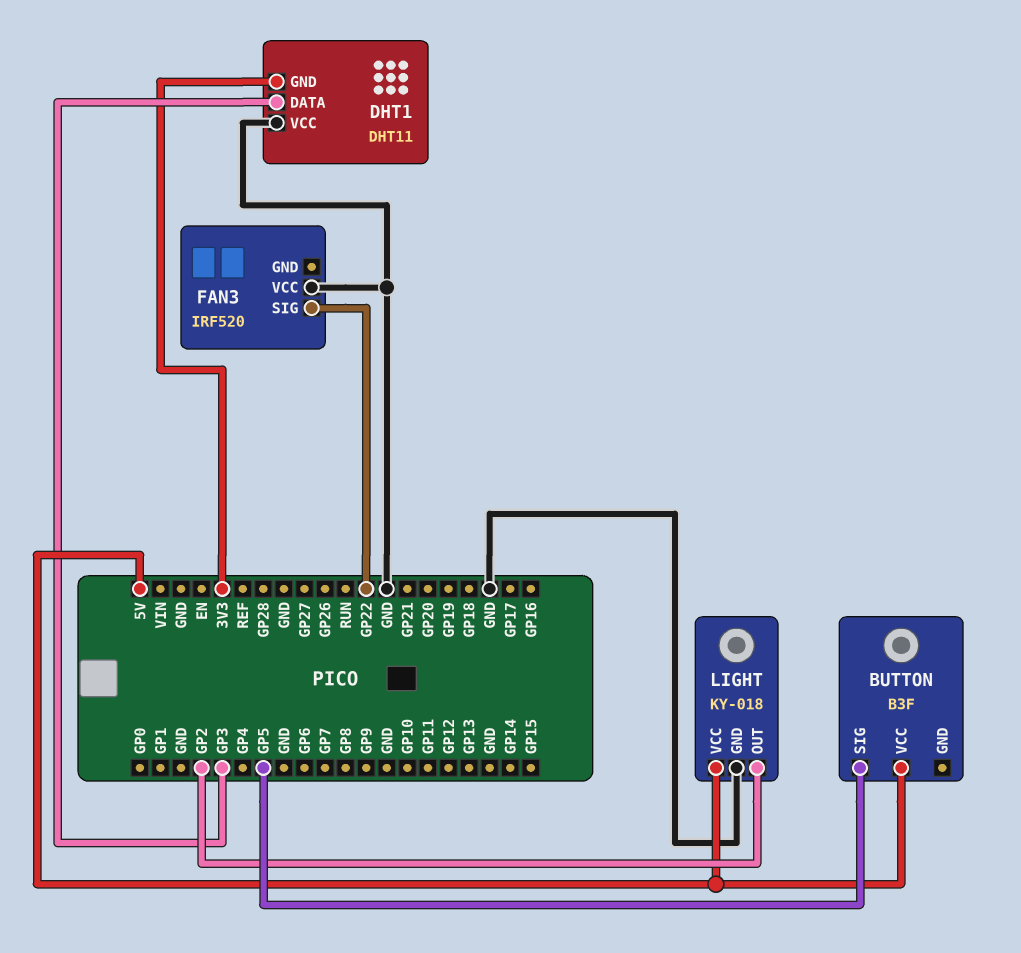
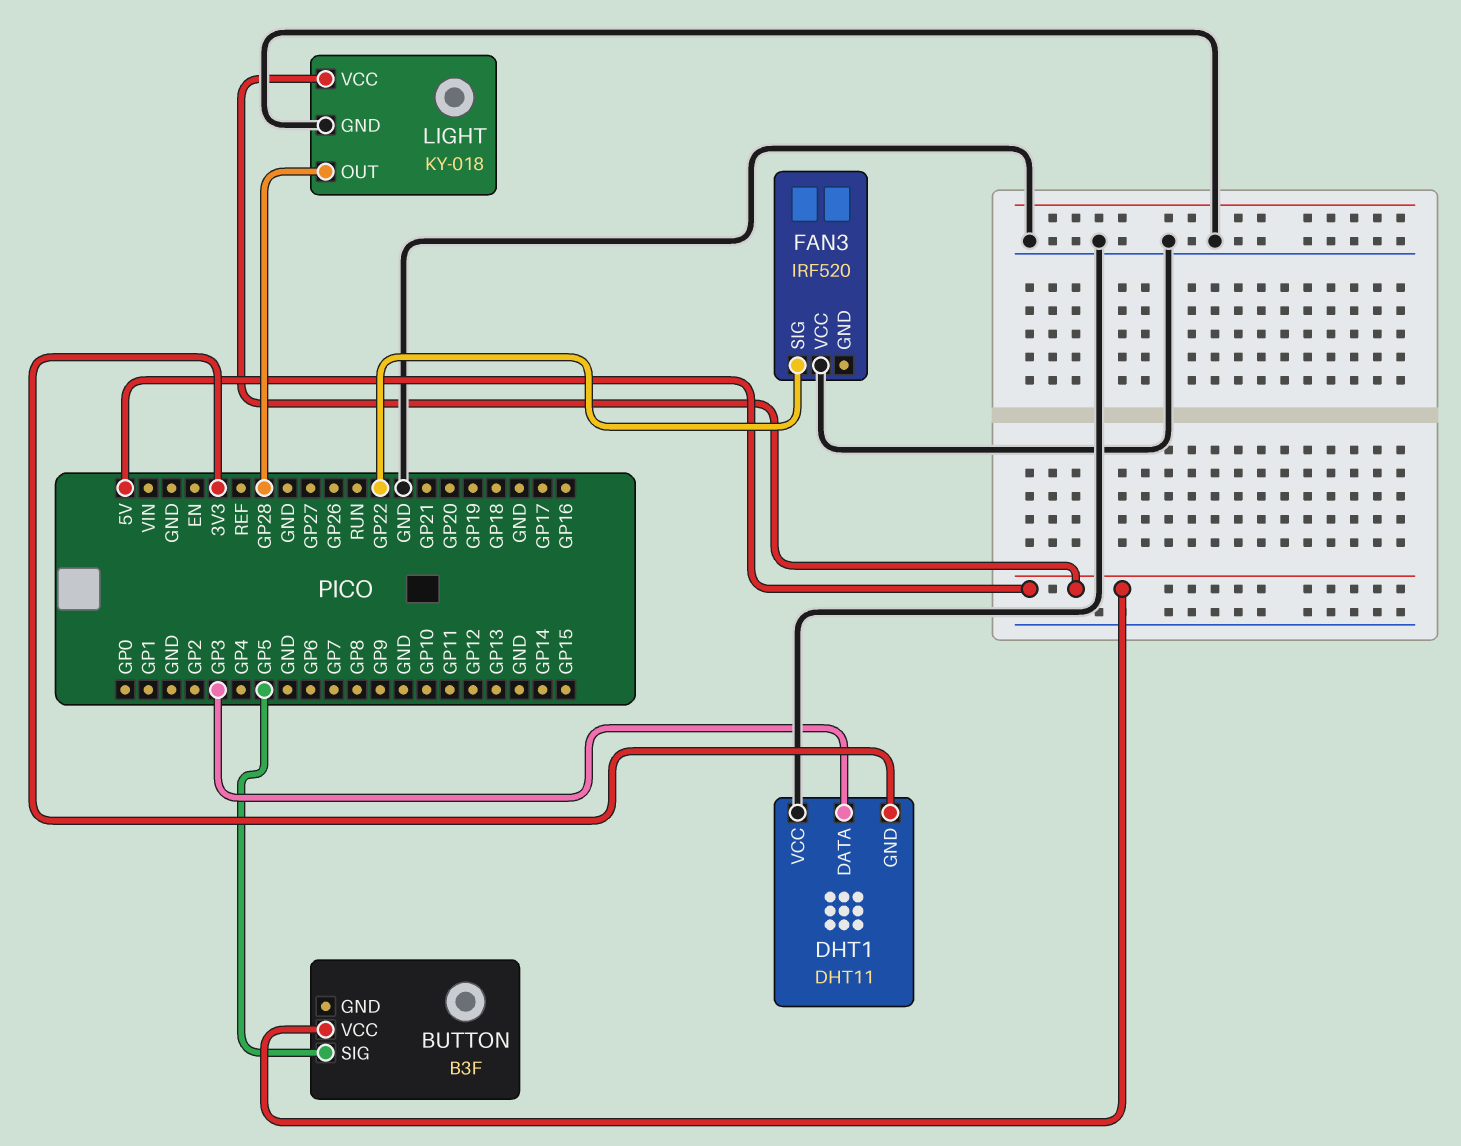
LIGHT pin OUT: GP2 -> GP28

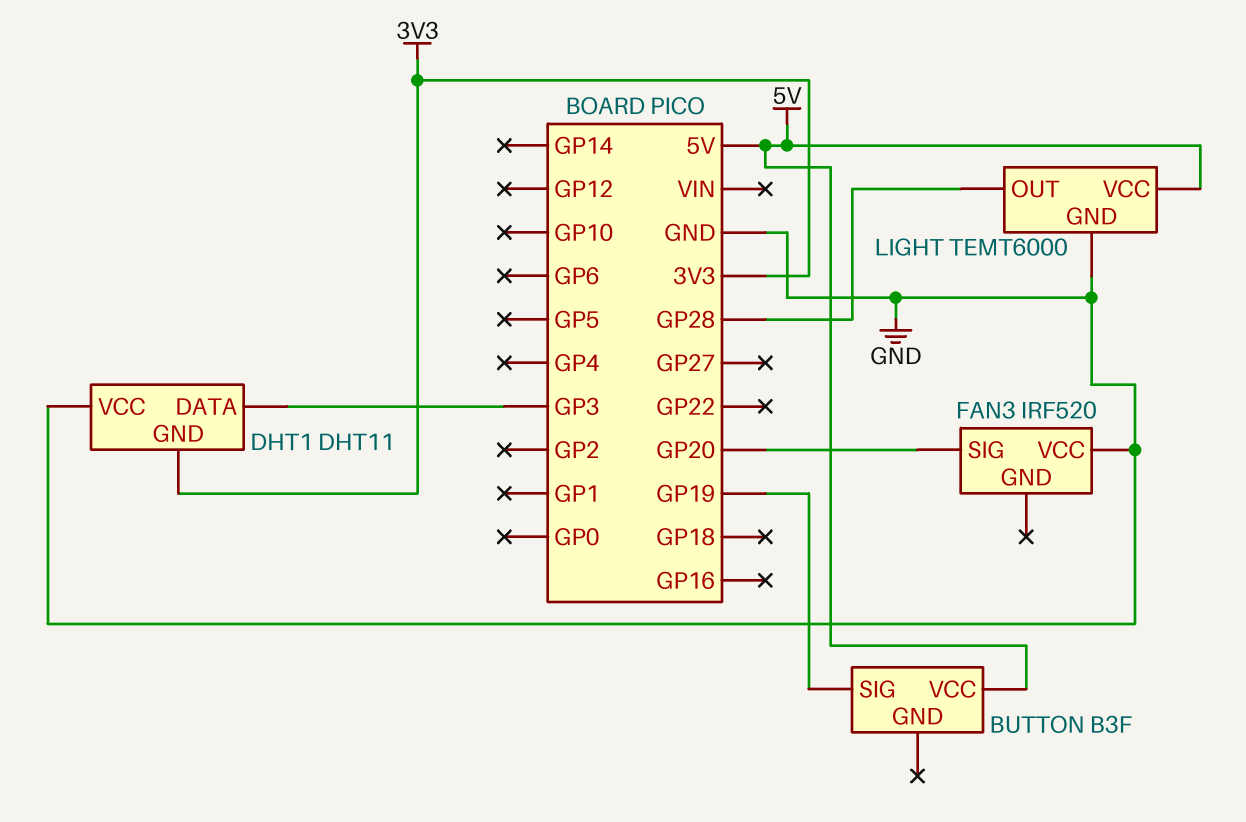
BUTTON pin SIG: GP5 -> GP19
FAN3 pin SIG: GP22 -> GP20
LIGHT: KY-018 -> TEMT6000

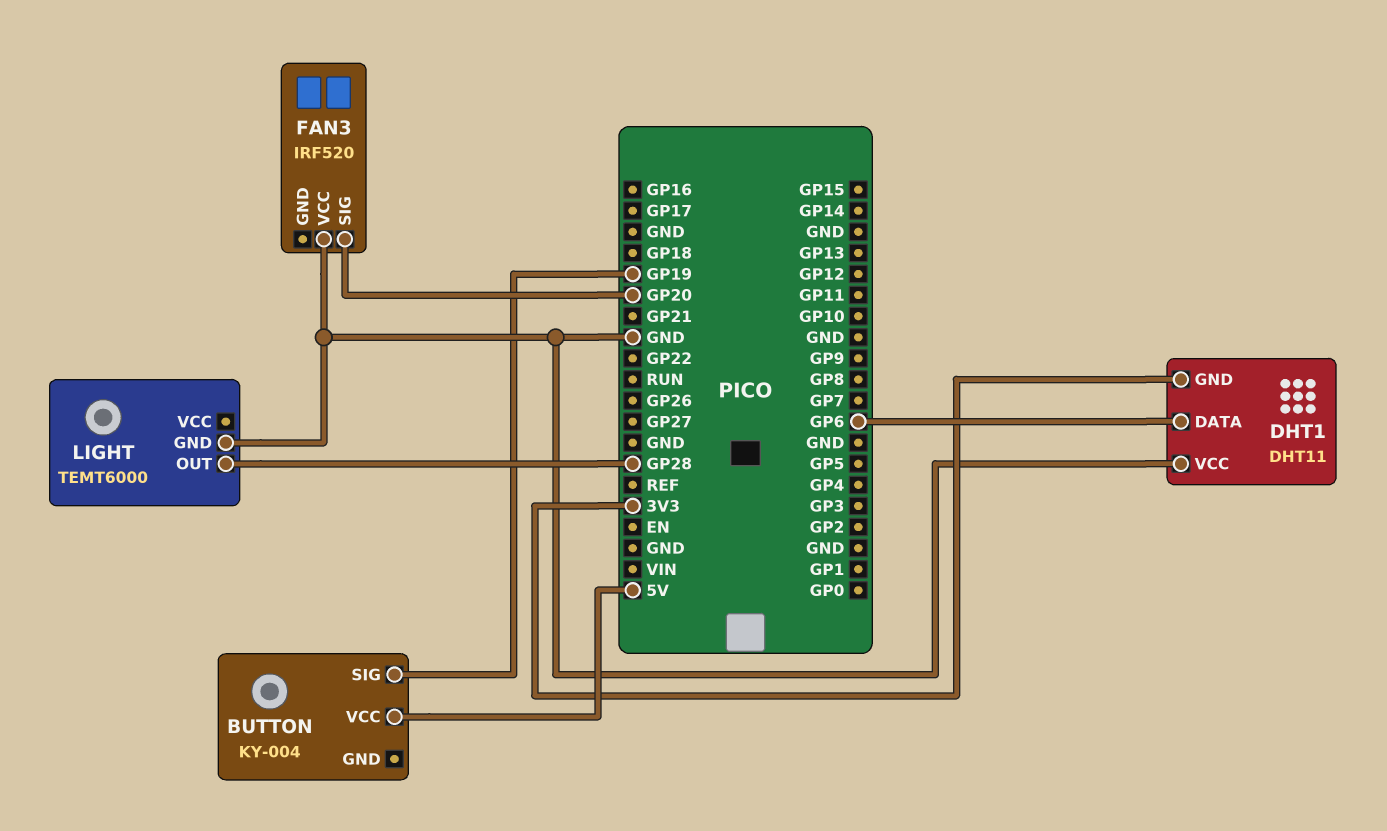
BUTTON: B3F -> KY-004
DHT1 pin DATA: GP3 -> GP6
LIGHT pin VCC: 5V -> none

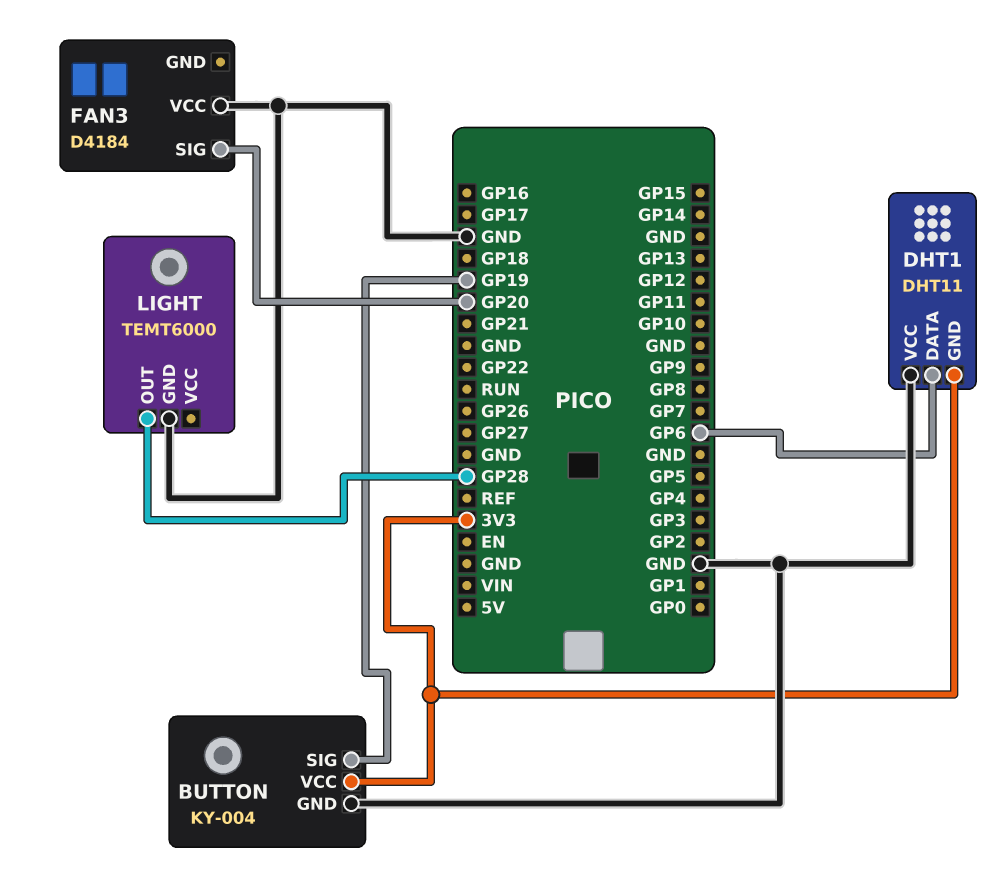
BUTTON pin GND: none -> GND
BUTTON pin VCC: 5V -> 3V3
FAN3: IRF520 -> D4184

